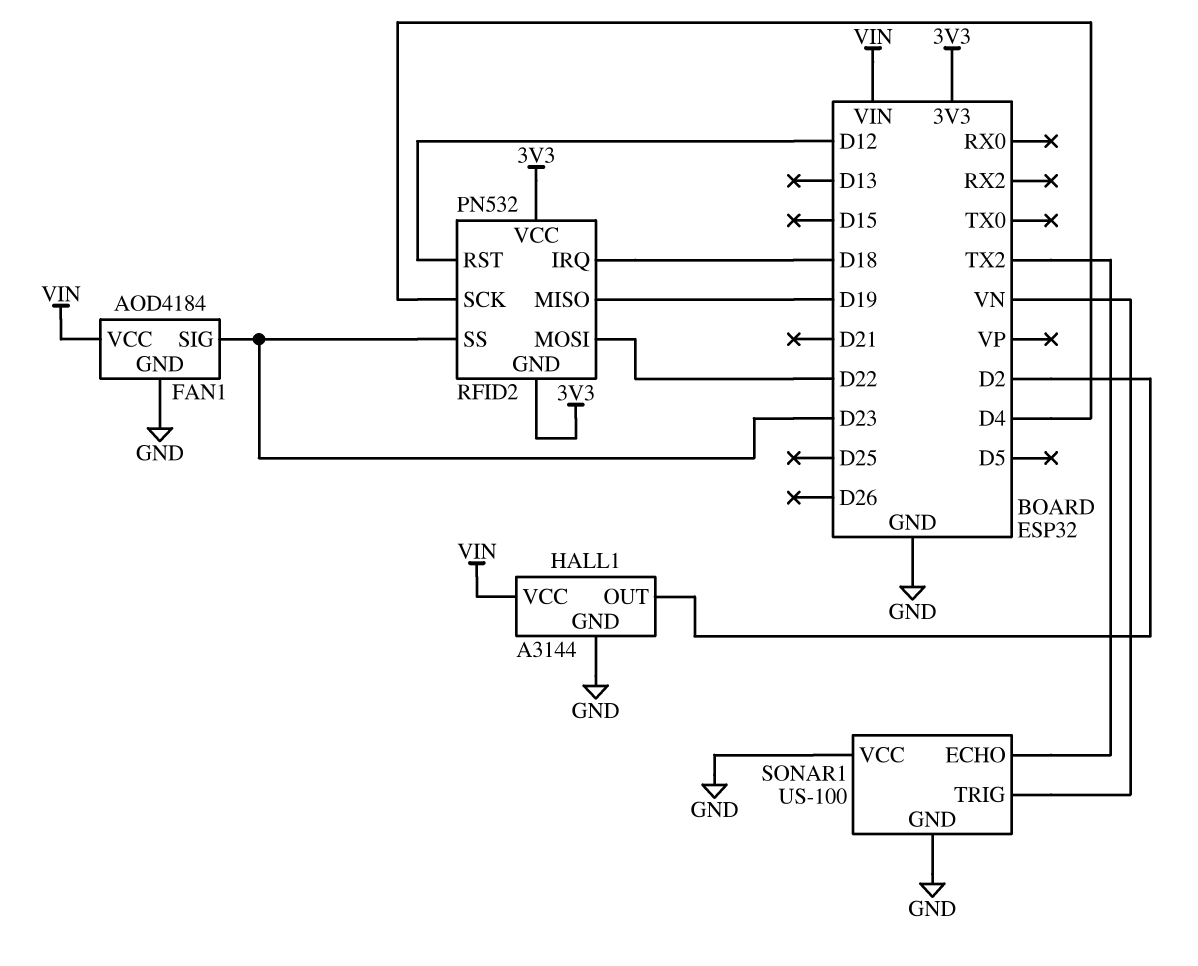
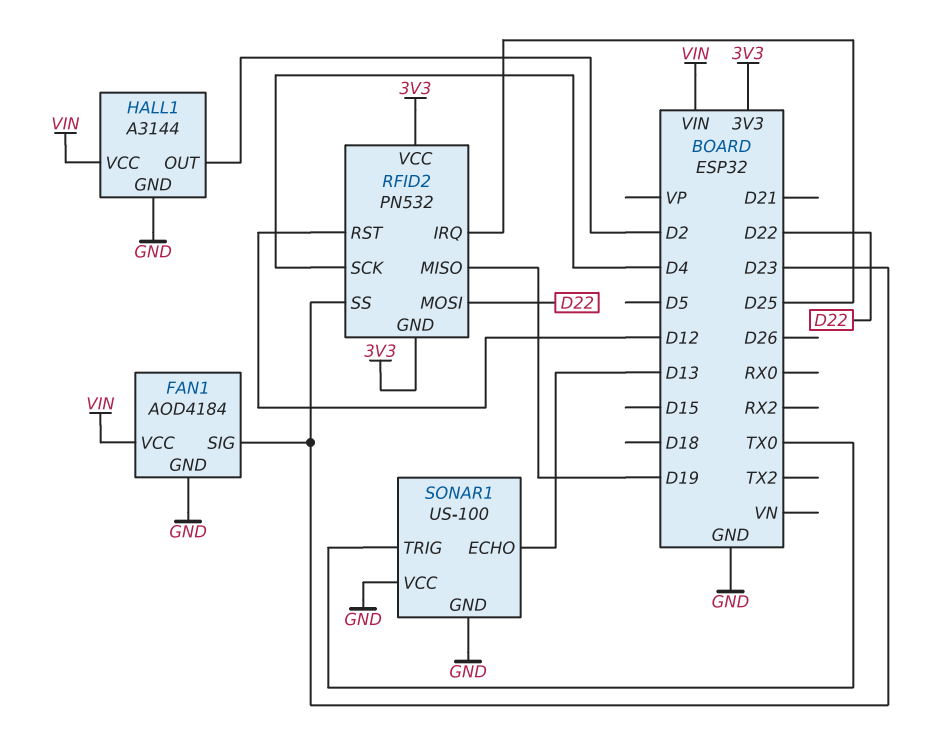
RFID2 pin IRQ: D18 -> D25
SONAR1 pin ECHO: TX2 -> D13
SONAR1 pin TRIG: VN -> TX0

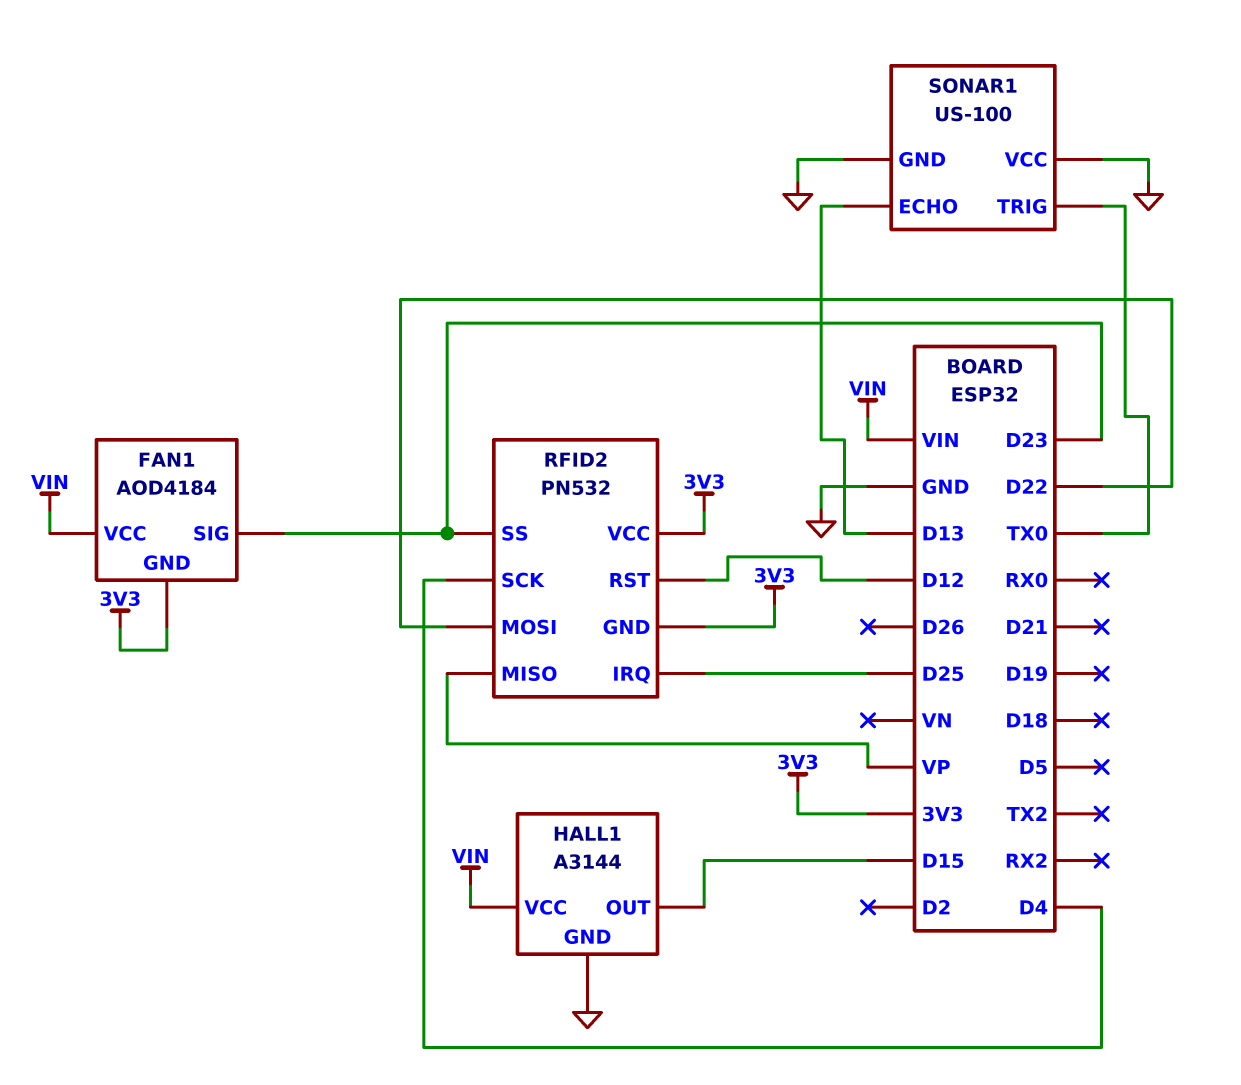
FAN1 pin GND: GND -> 3V3
HALL1 pin OUT: D2 -> D15
RFID2 pin MISO: D19 -> VP

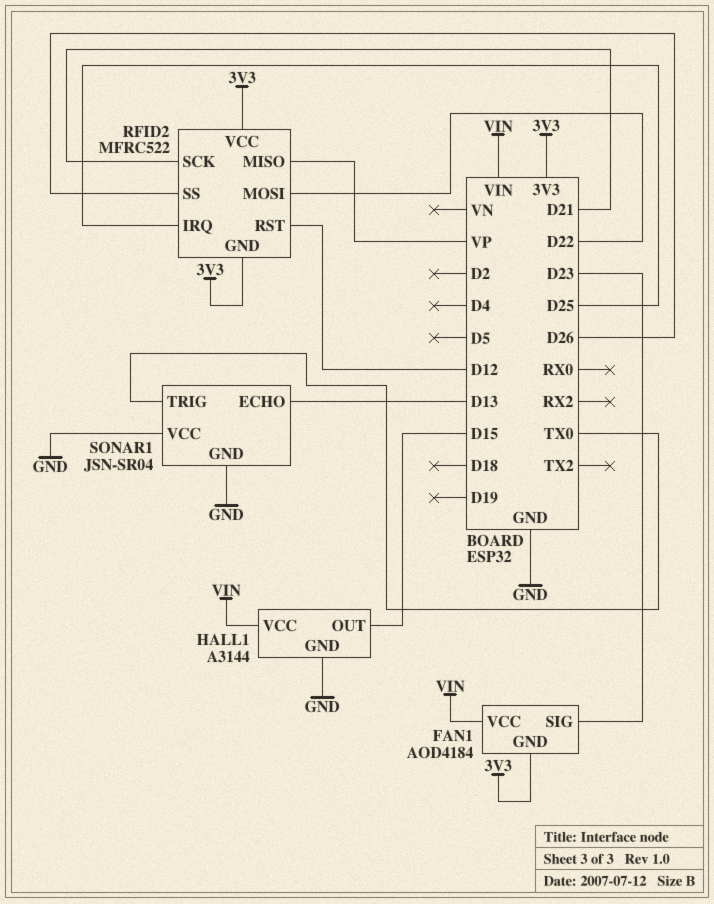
RFID2: PN532 -> MFRC522
RFID2 pin SCK: D4 -> D21
RFID2 pin SS: D23 -> D26
SONAR1: US-100 -> JSN-SR04

